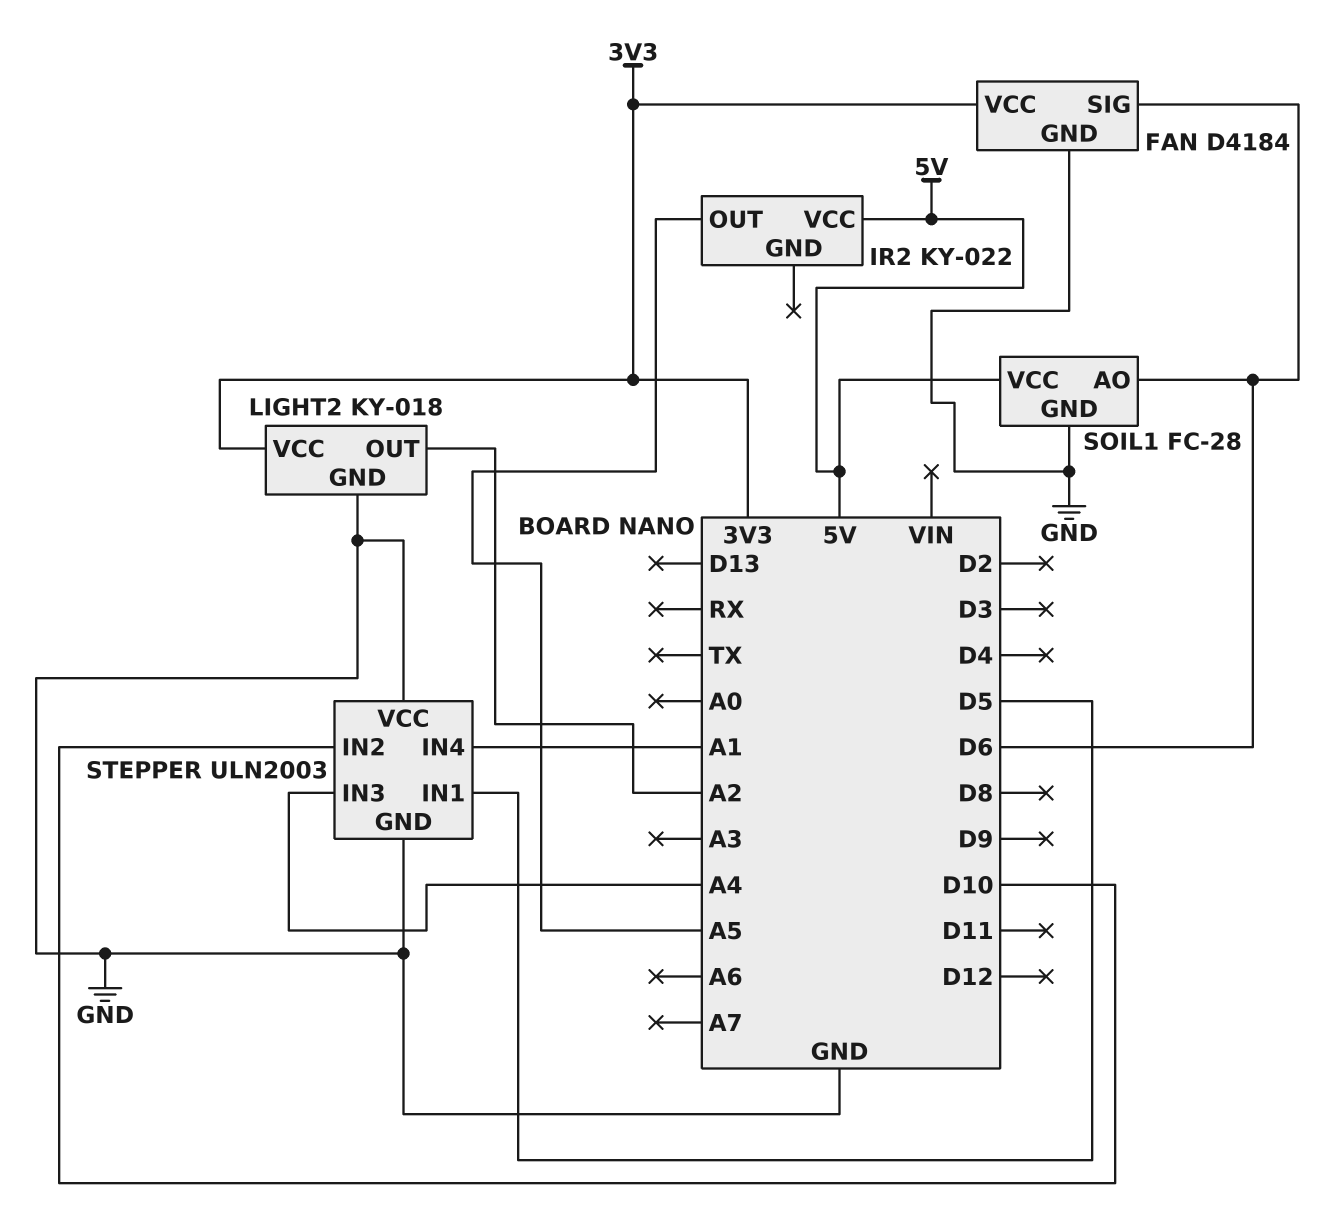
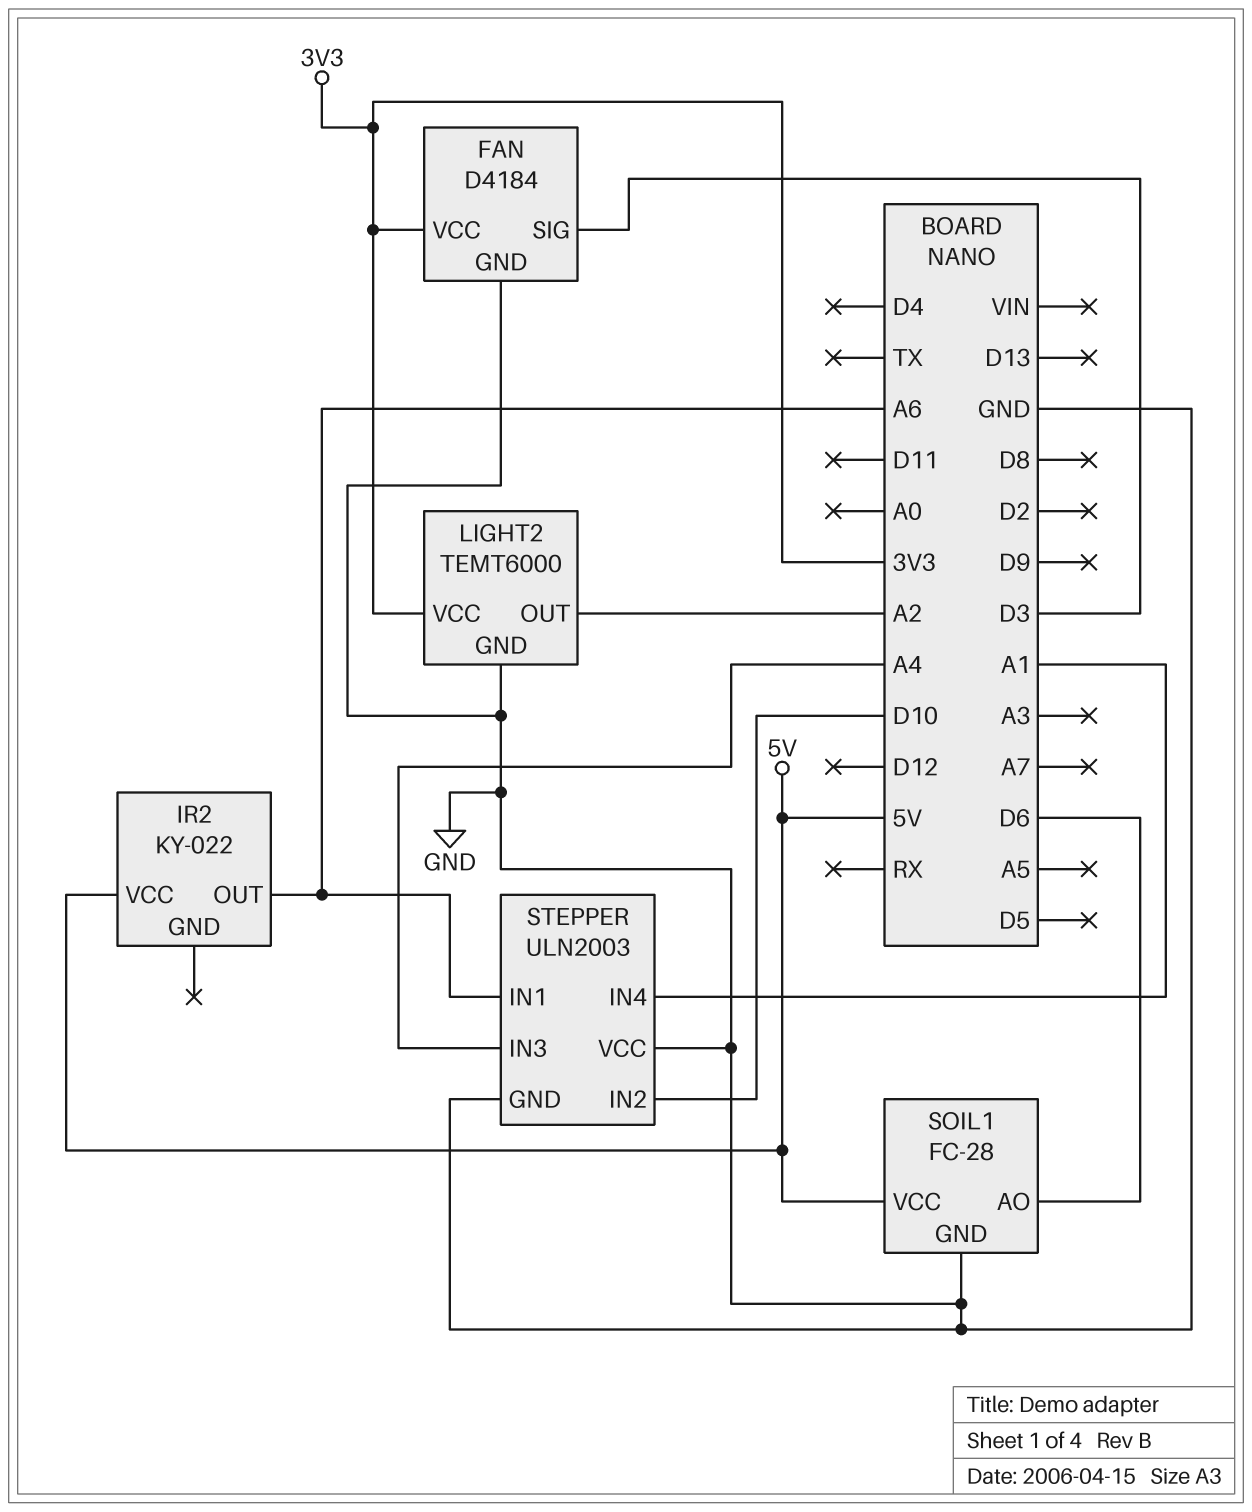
FAN pin SIG: D6 -> D3
IR2 pin OUT: A5 -> A6
LIGHT2: KY-018 -> TEMT6000
STEPPER pin IN1: D5 -> A6

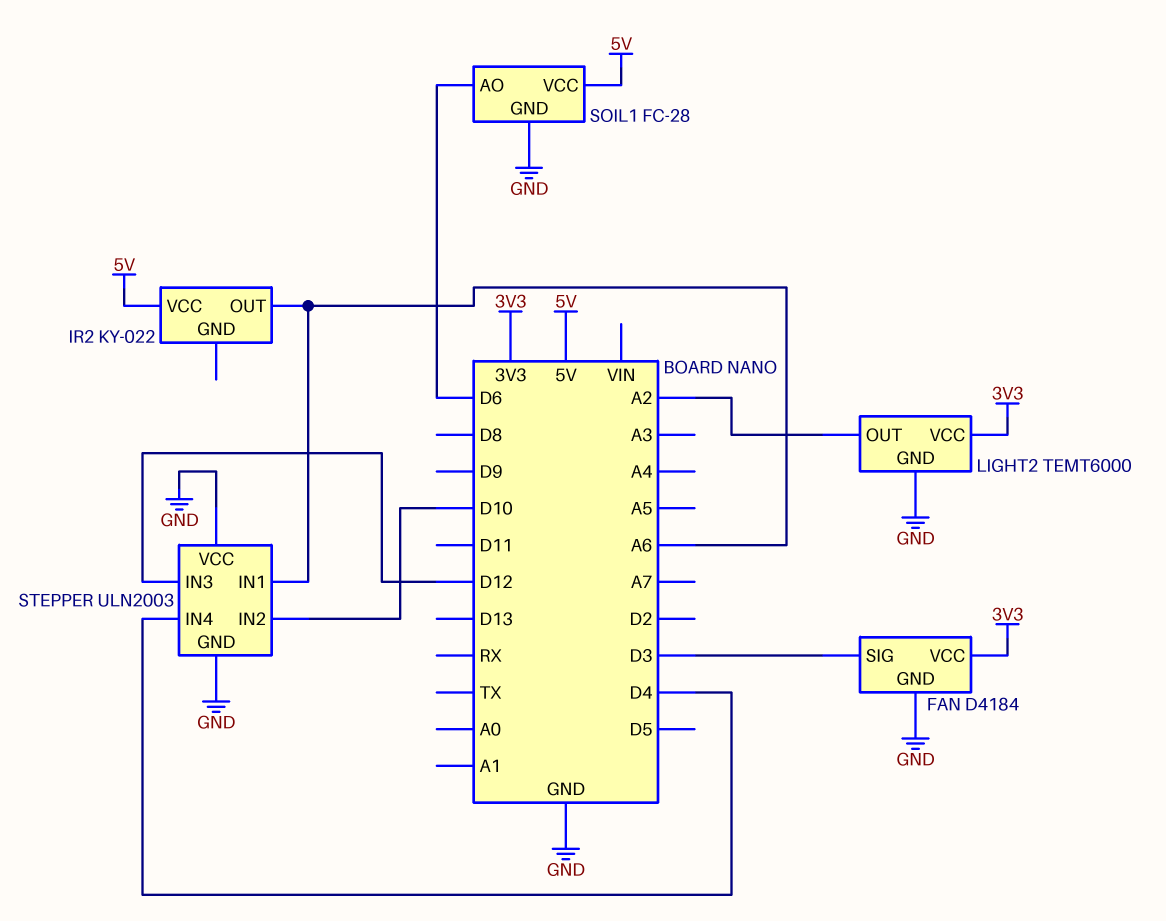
STEPPER pin IN3: A4 -> D12
STEPPER pin IN4: A1 -> D4

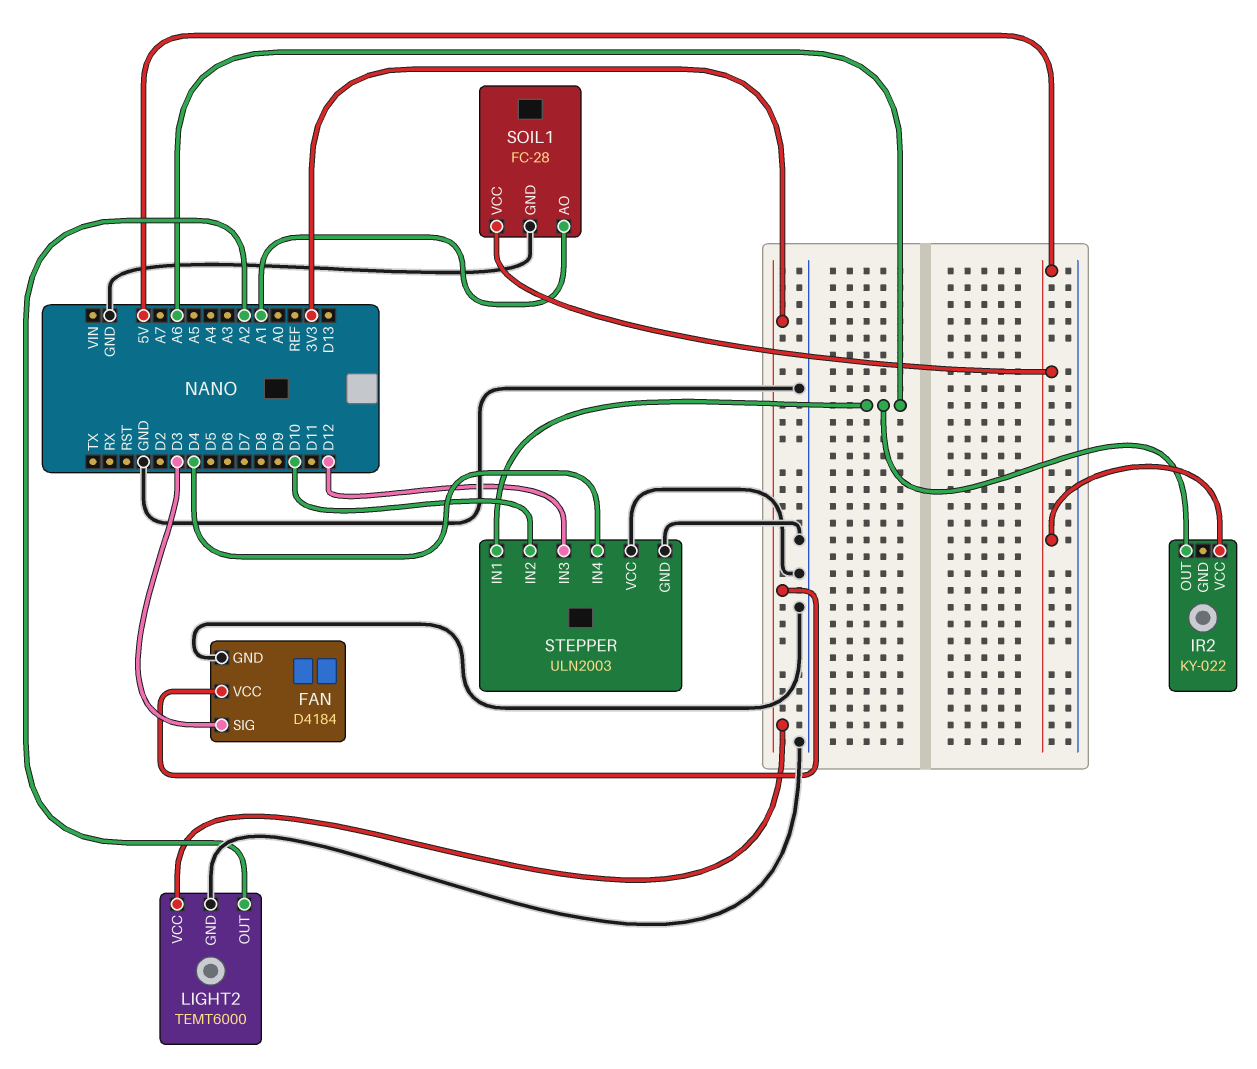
SOIL1 pin AO: D6 -> A1

